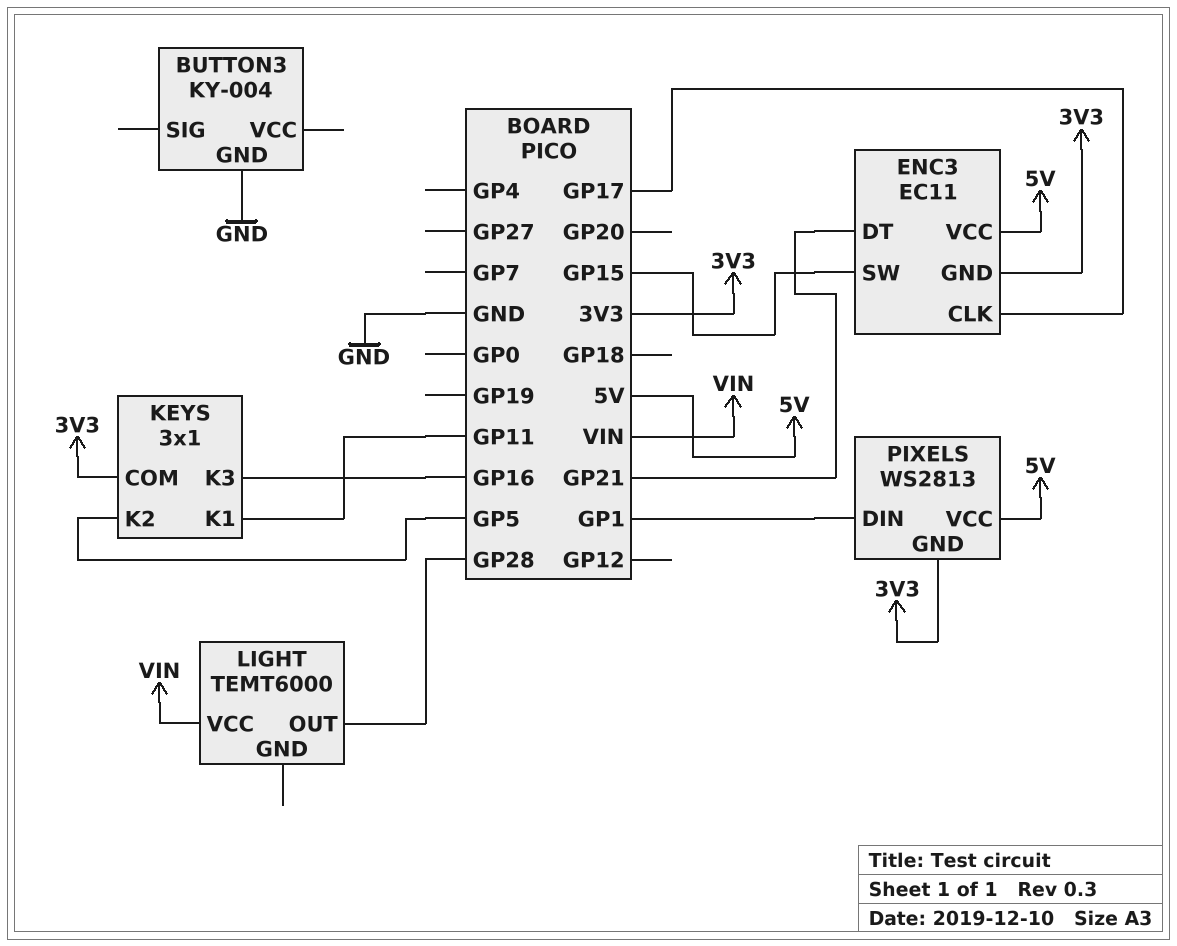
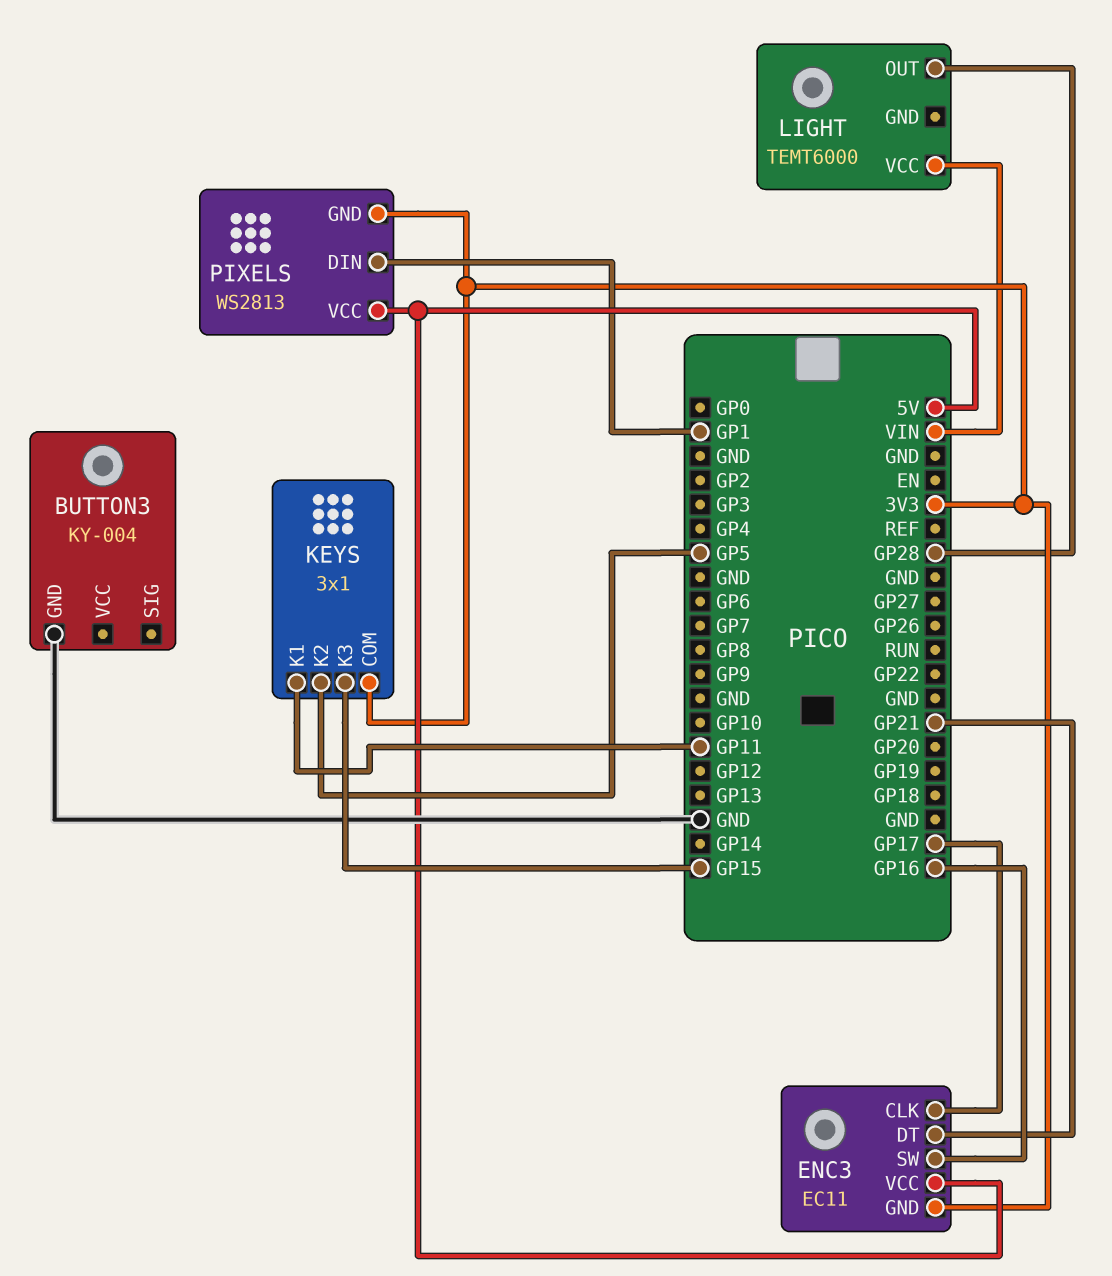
ENC3 pin SW: GP15 -> GP16
KEYS pin K3: GP16 -> GP15

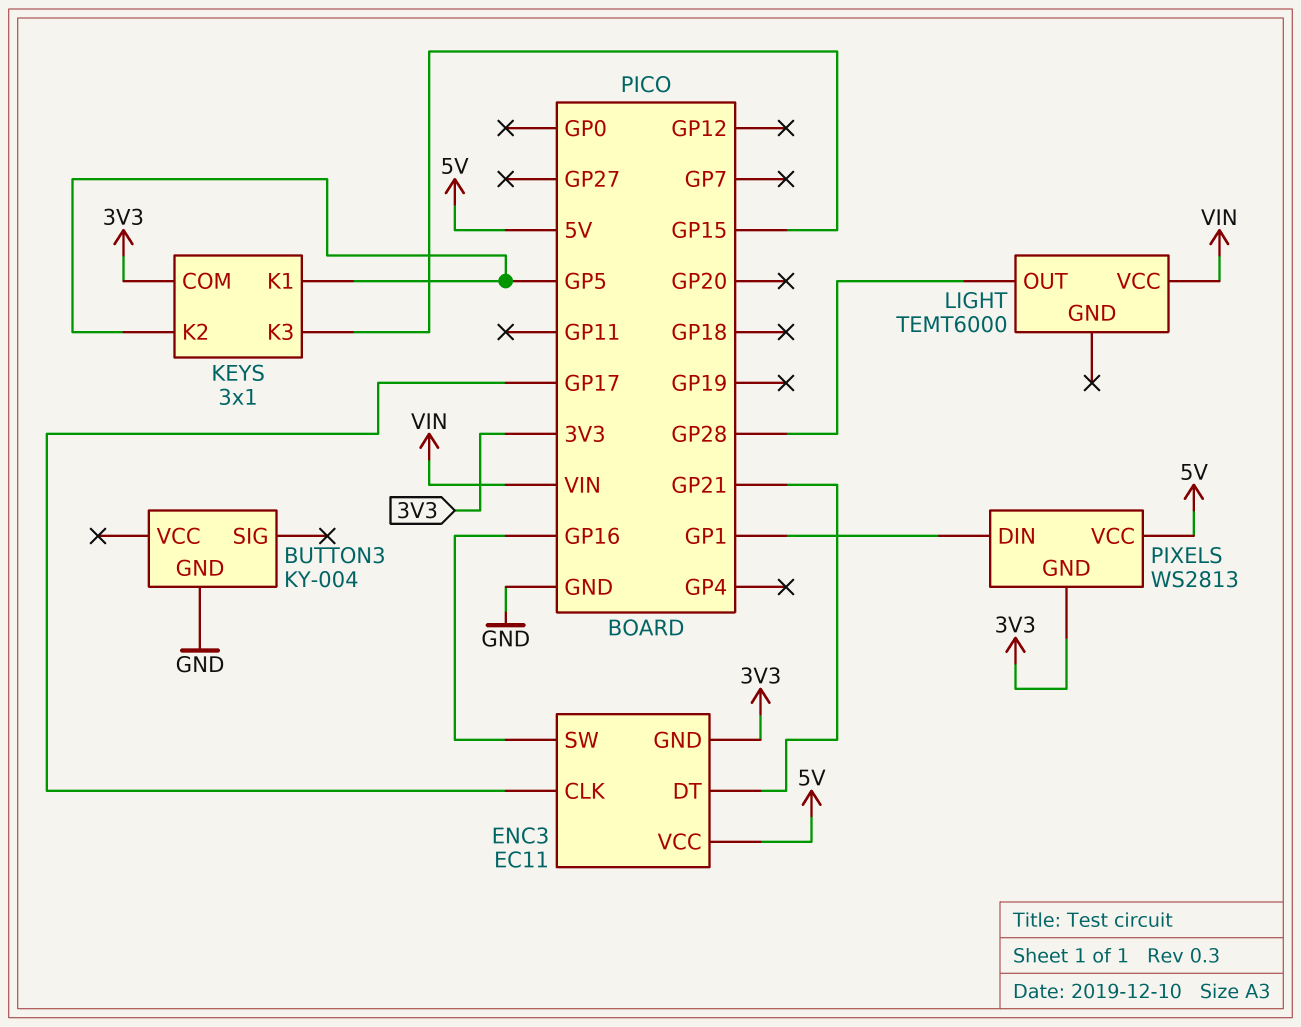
KEYS pin K1: GP11 -> GP5

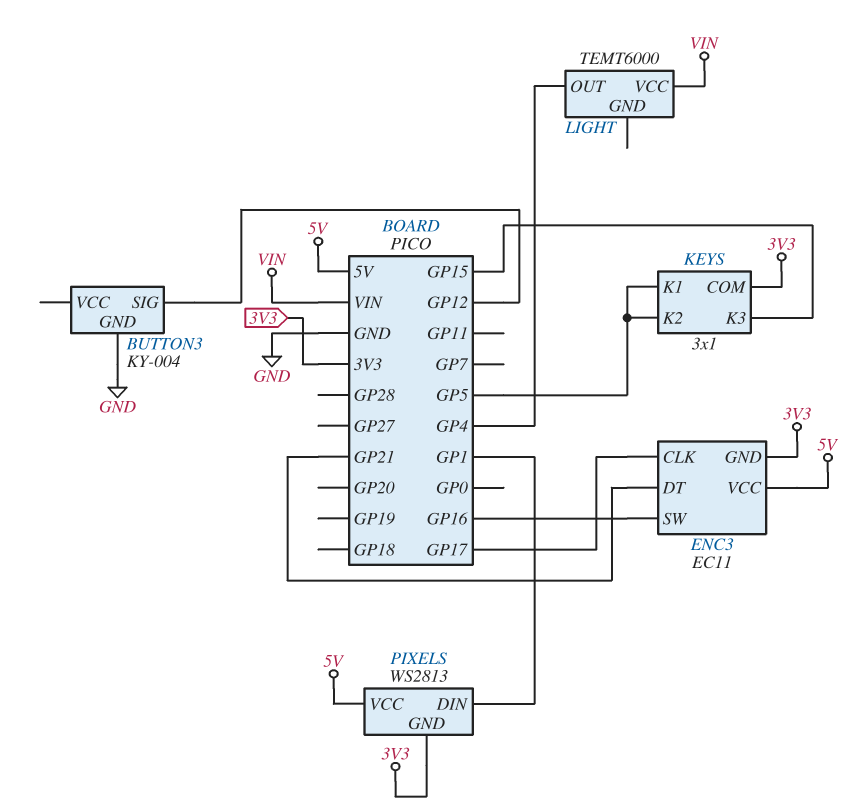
BUTTON3 pin SIG: none -> GP12
LIGHT pin OUT: GP28 -> GP4

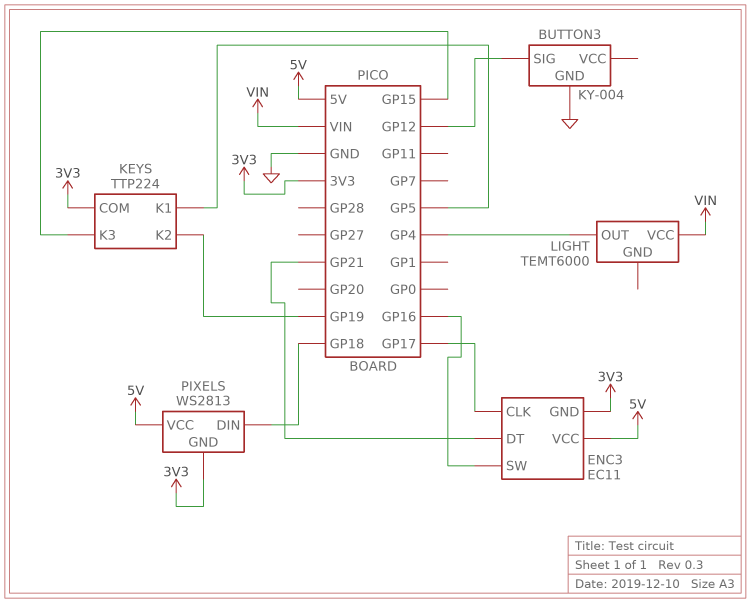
KEYS: 3x1 -> TTP224
KEYS pin K2: GP5 -> GP19
PIXELS pin DIN: GP1 -> GP18

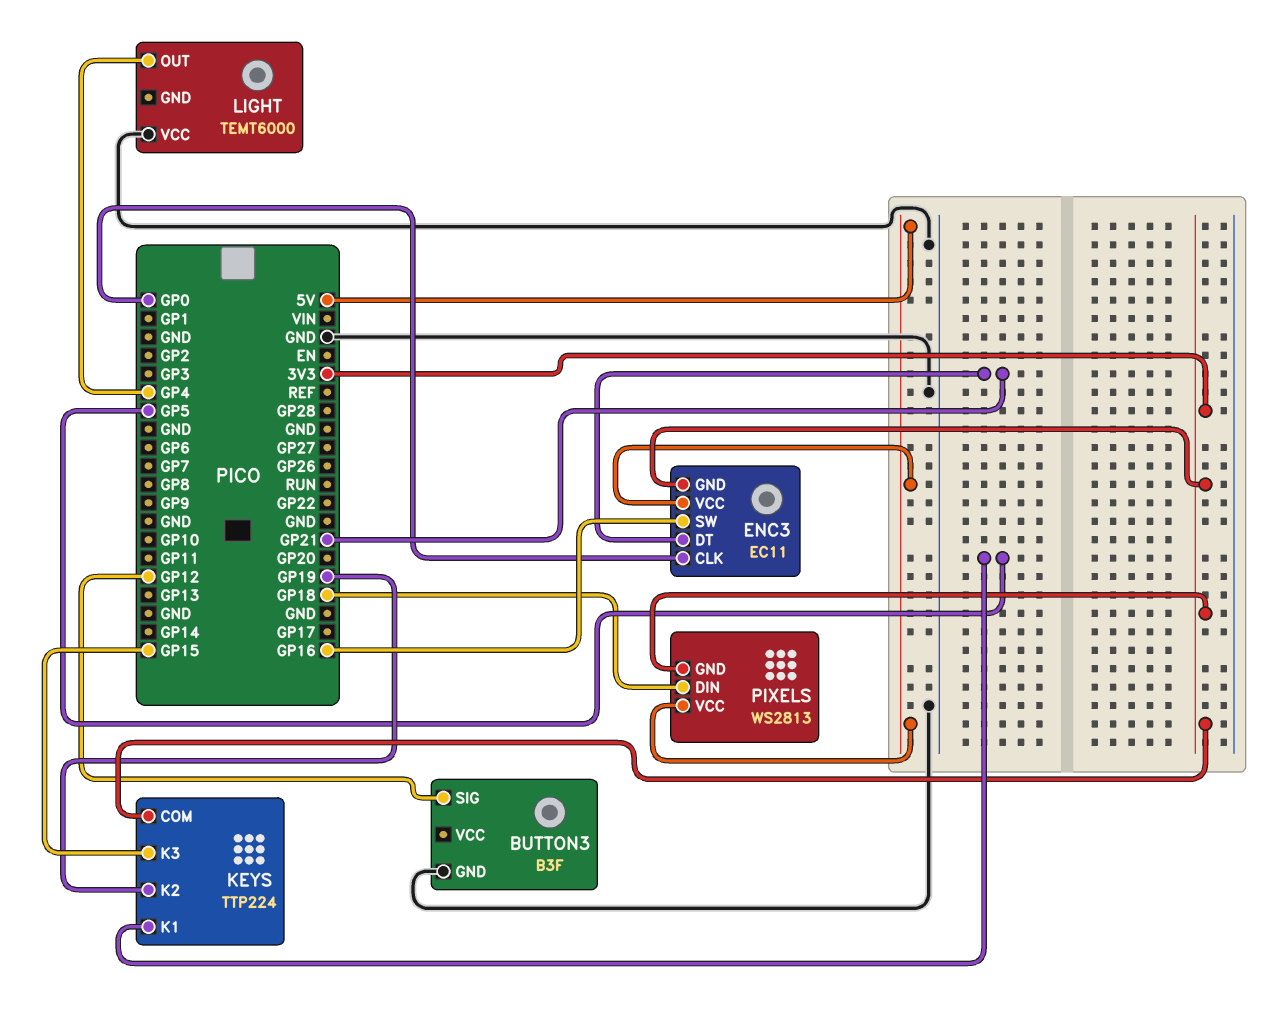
BUTTON3: KY-004 -> B3F
ENC3 pin CLK: GP17 -> GP0
LIGHT pin VCC: VIN -> GND

